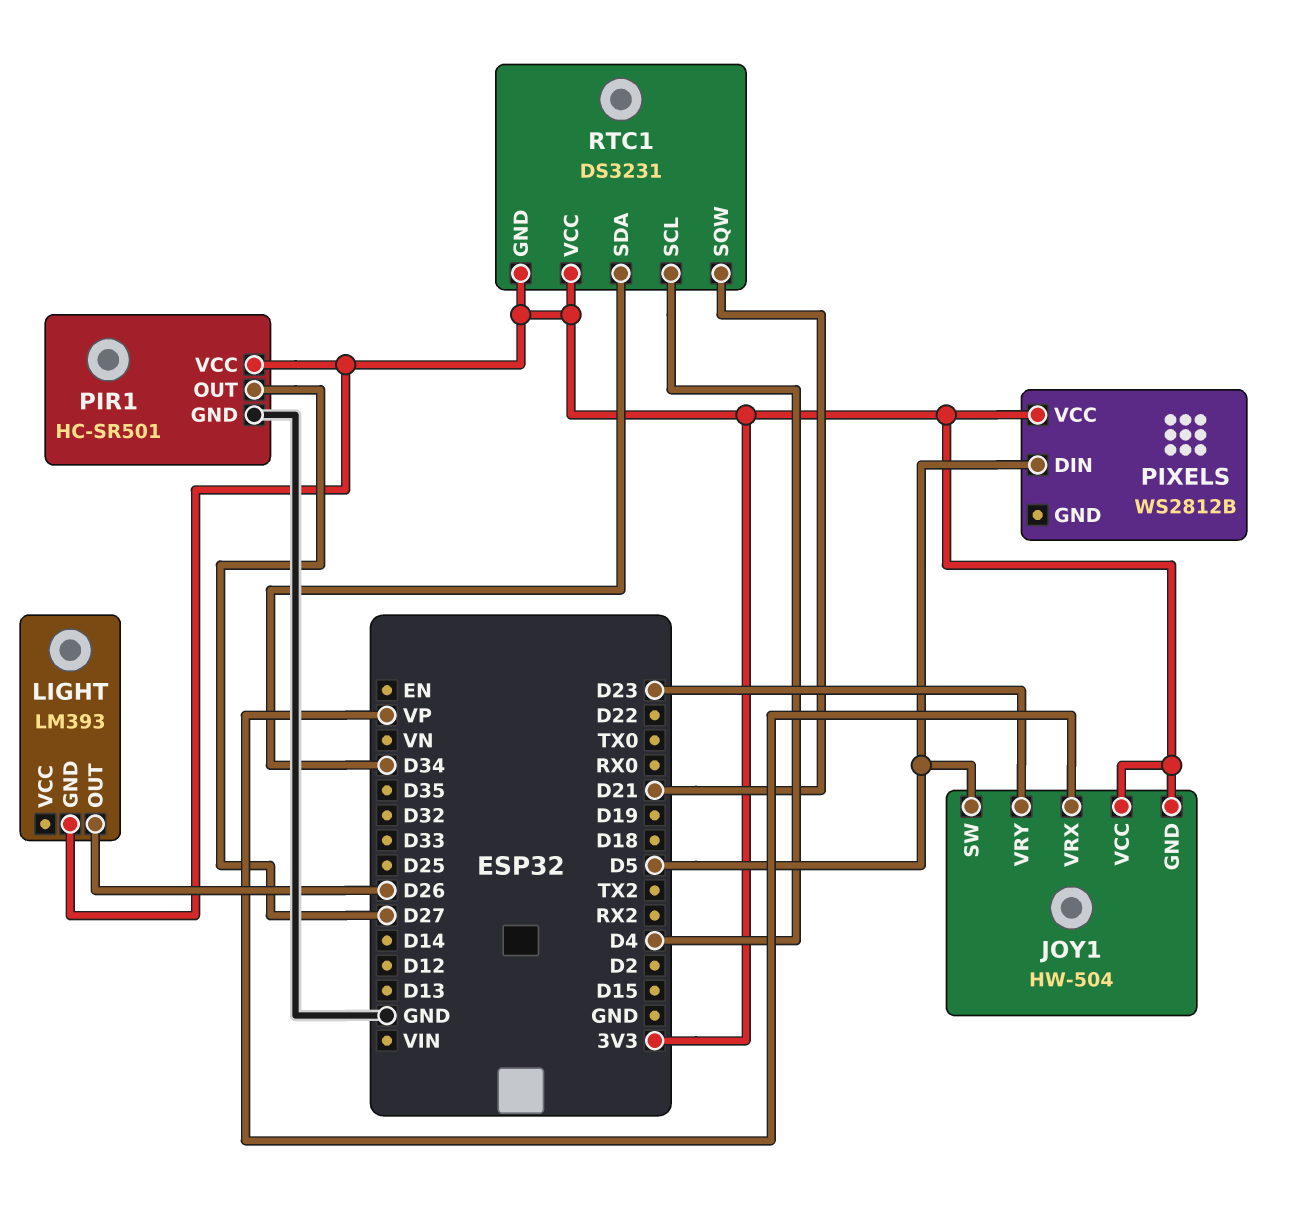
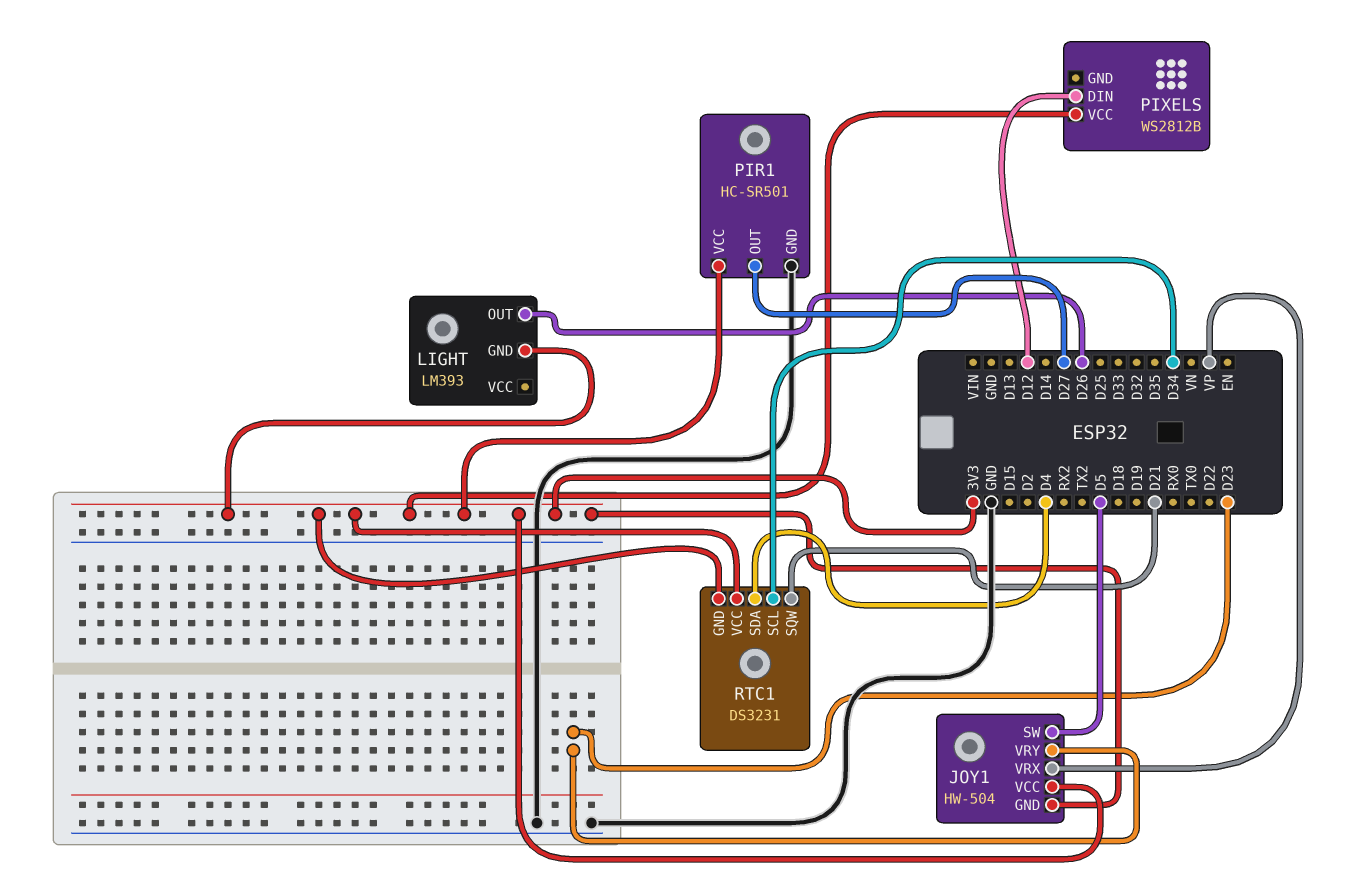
PIXELS pin DIN: D5 -> D12
RTC1 pin SCL: D4 -> D34
RTC1 pin SDA: D34 -> D4

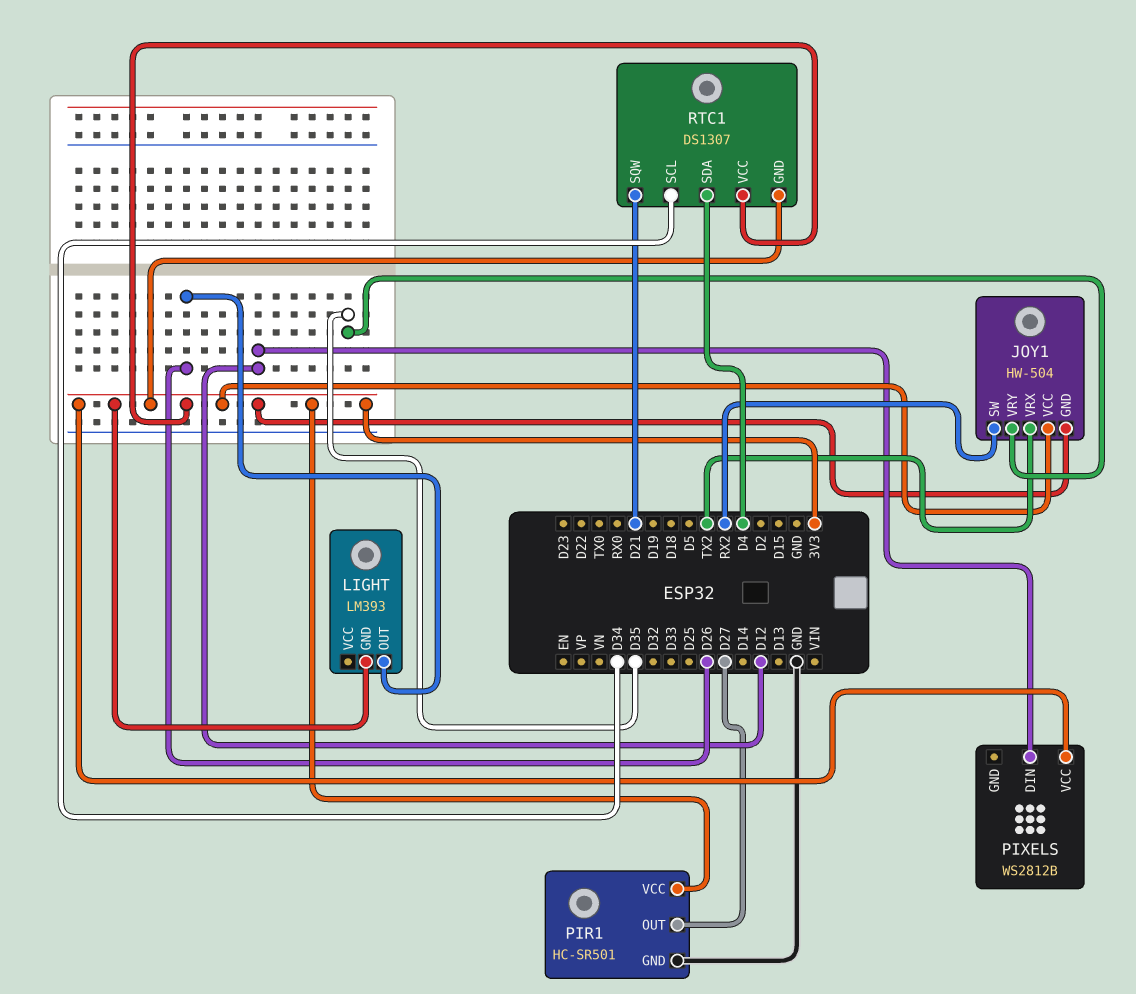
JOY1 pin SW: D5 -> RX2
JOY1 pin VRX: VP -> TX2
JOY1 pin VRY: D23 -> D35
RTC1: DS3231 -> DS1307

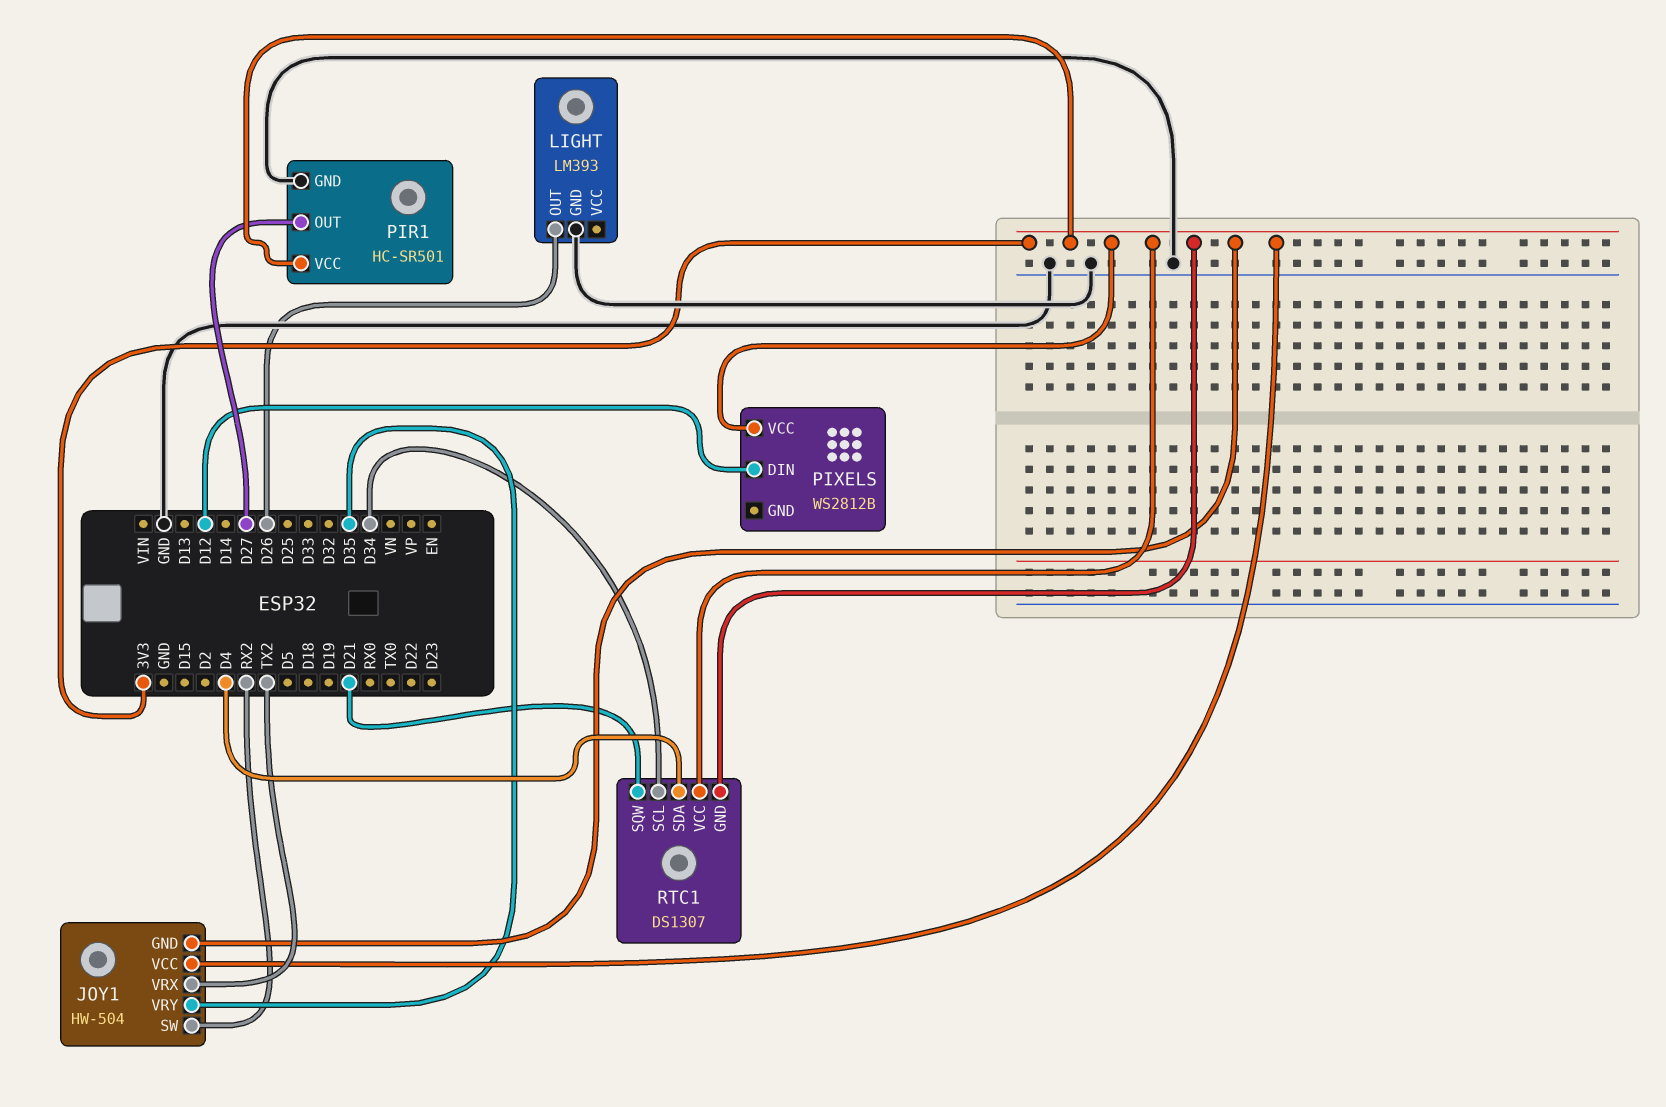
LIGHT pin GND: 3V3 -> GND

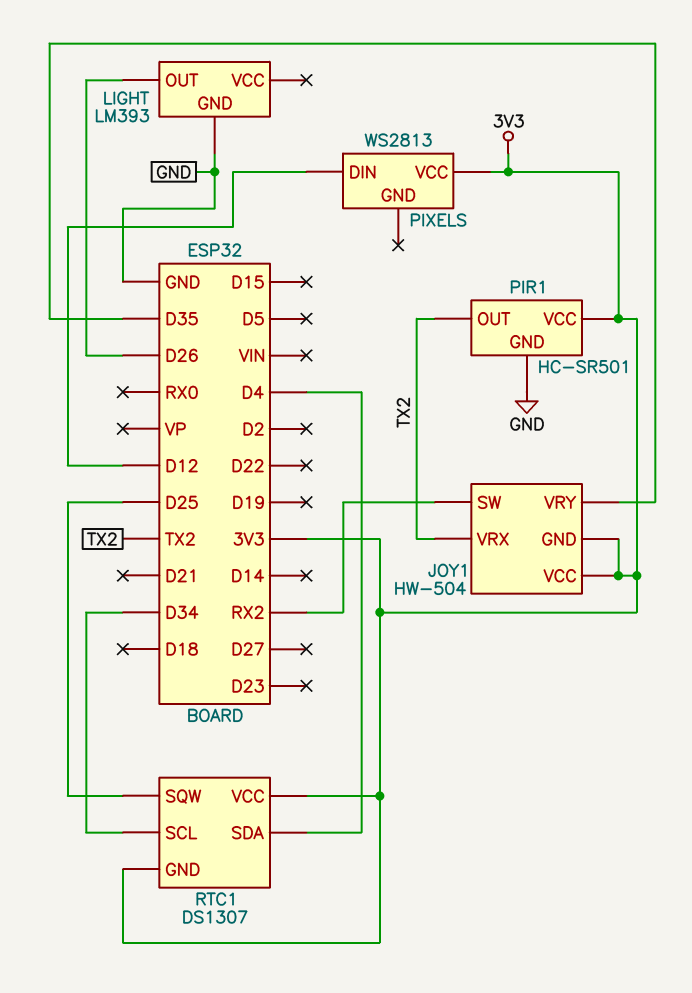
PIR1 pin OUT: D27 -> TX2
PIXELS: WS2812B -> WS2813
RTC1 pin SQW: D21 -> D25

